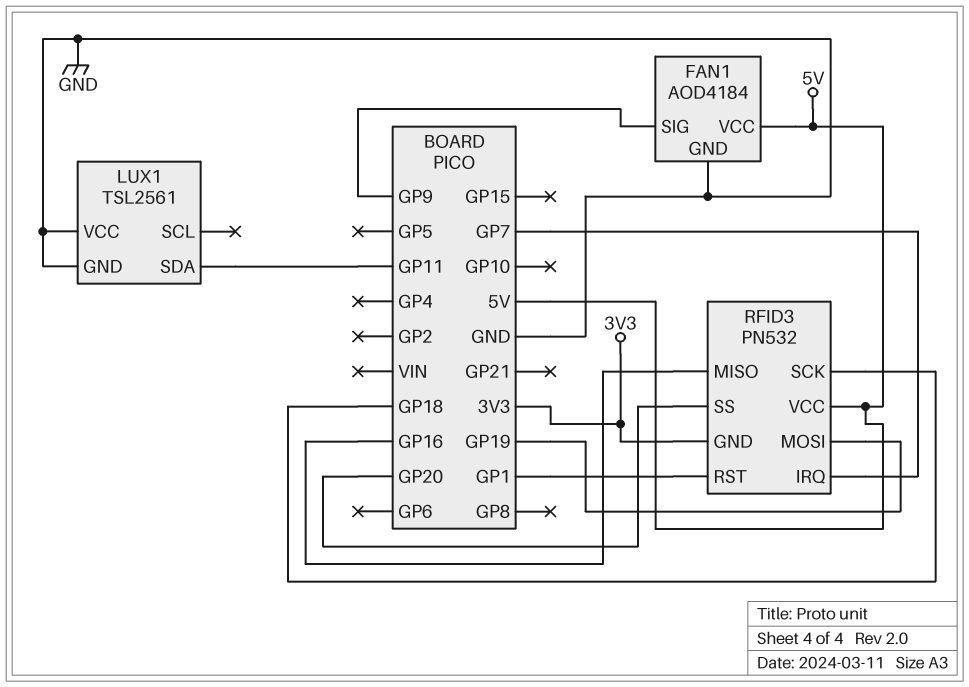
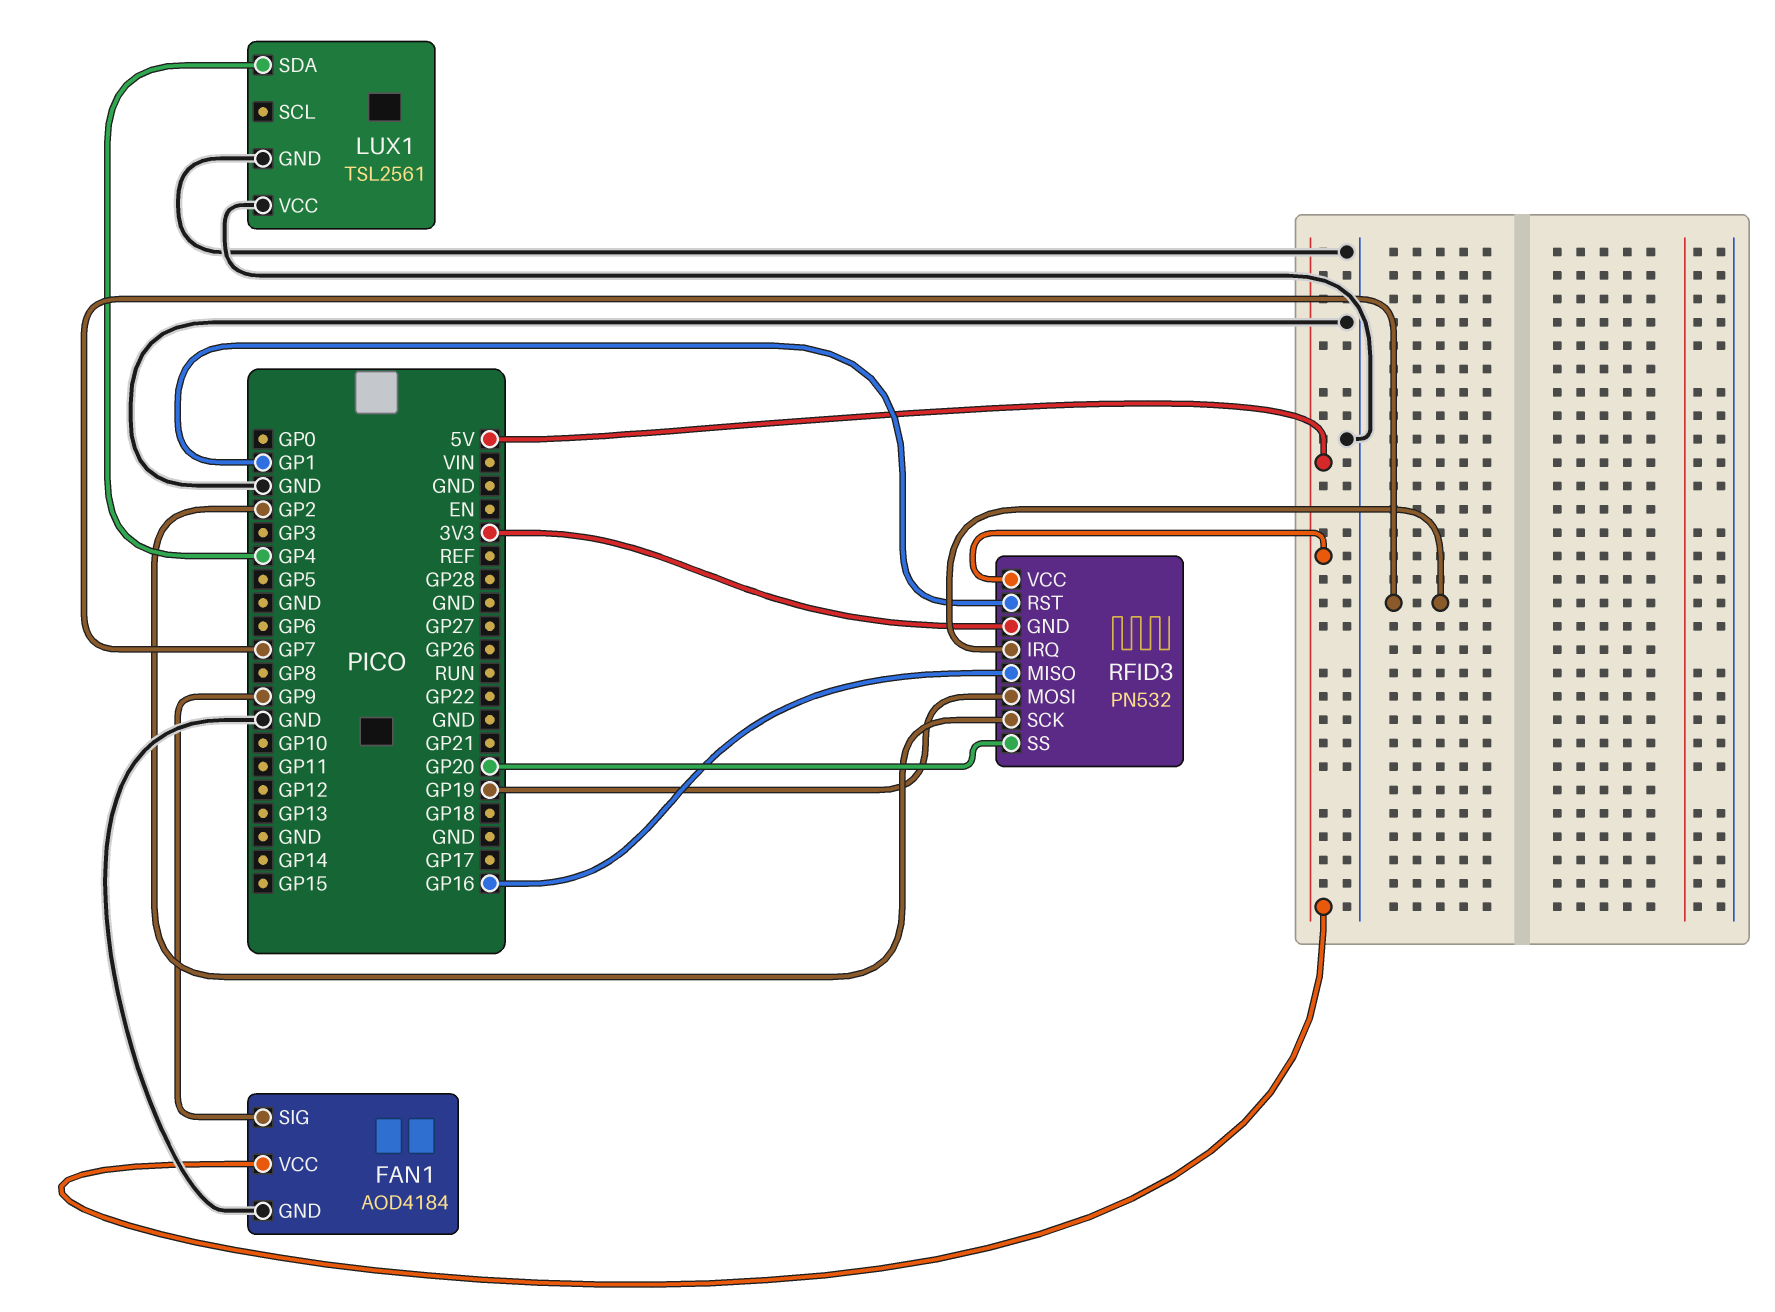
LUX1 pin SDA: GP11 -> GP4
RFID3 pin SCK: GP18 -> GP2

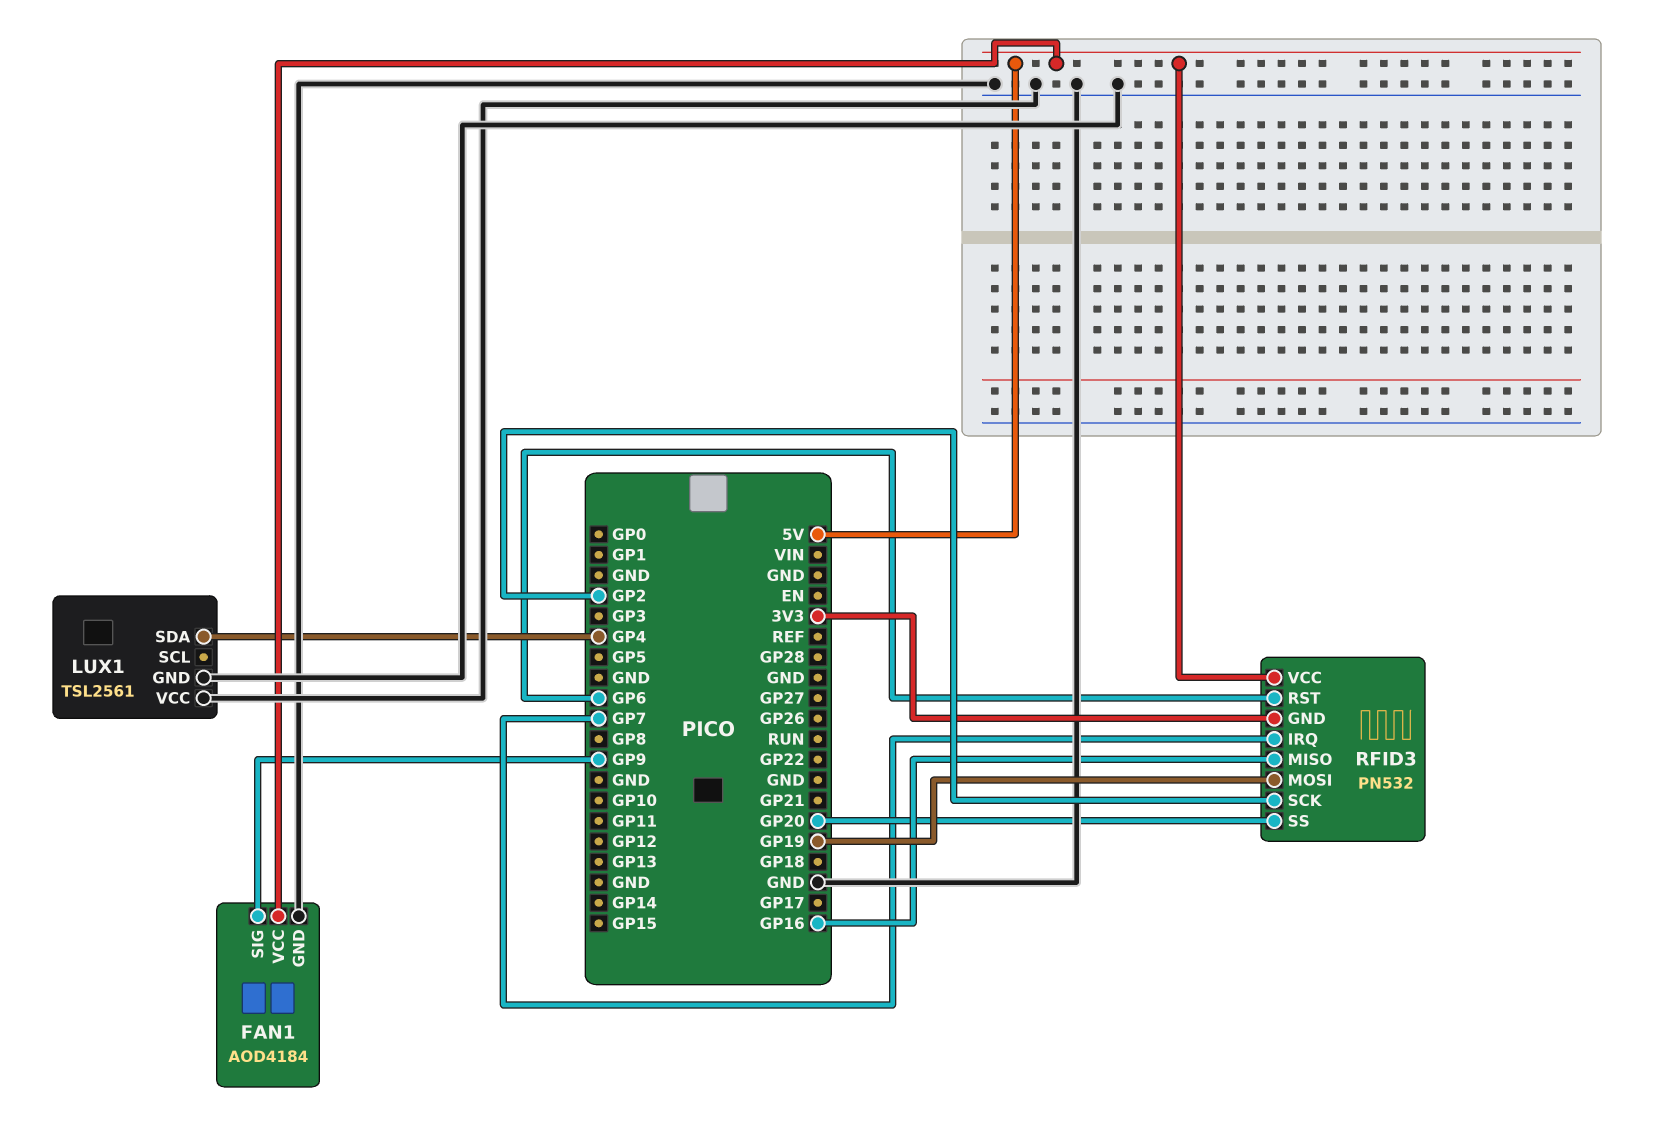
RFID3 pin RST: GP1 -> GP6

